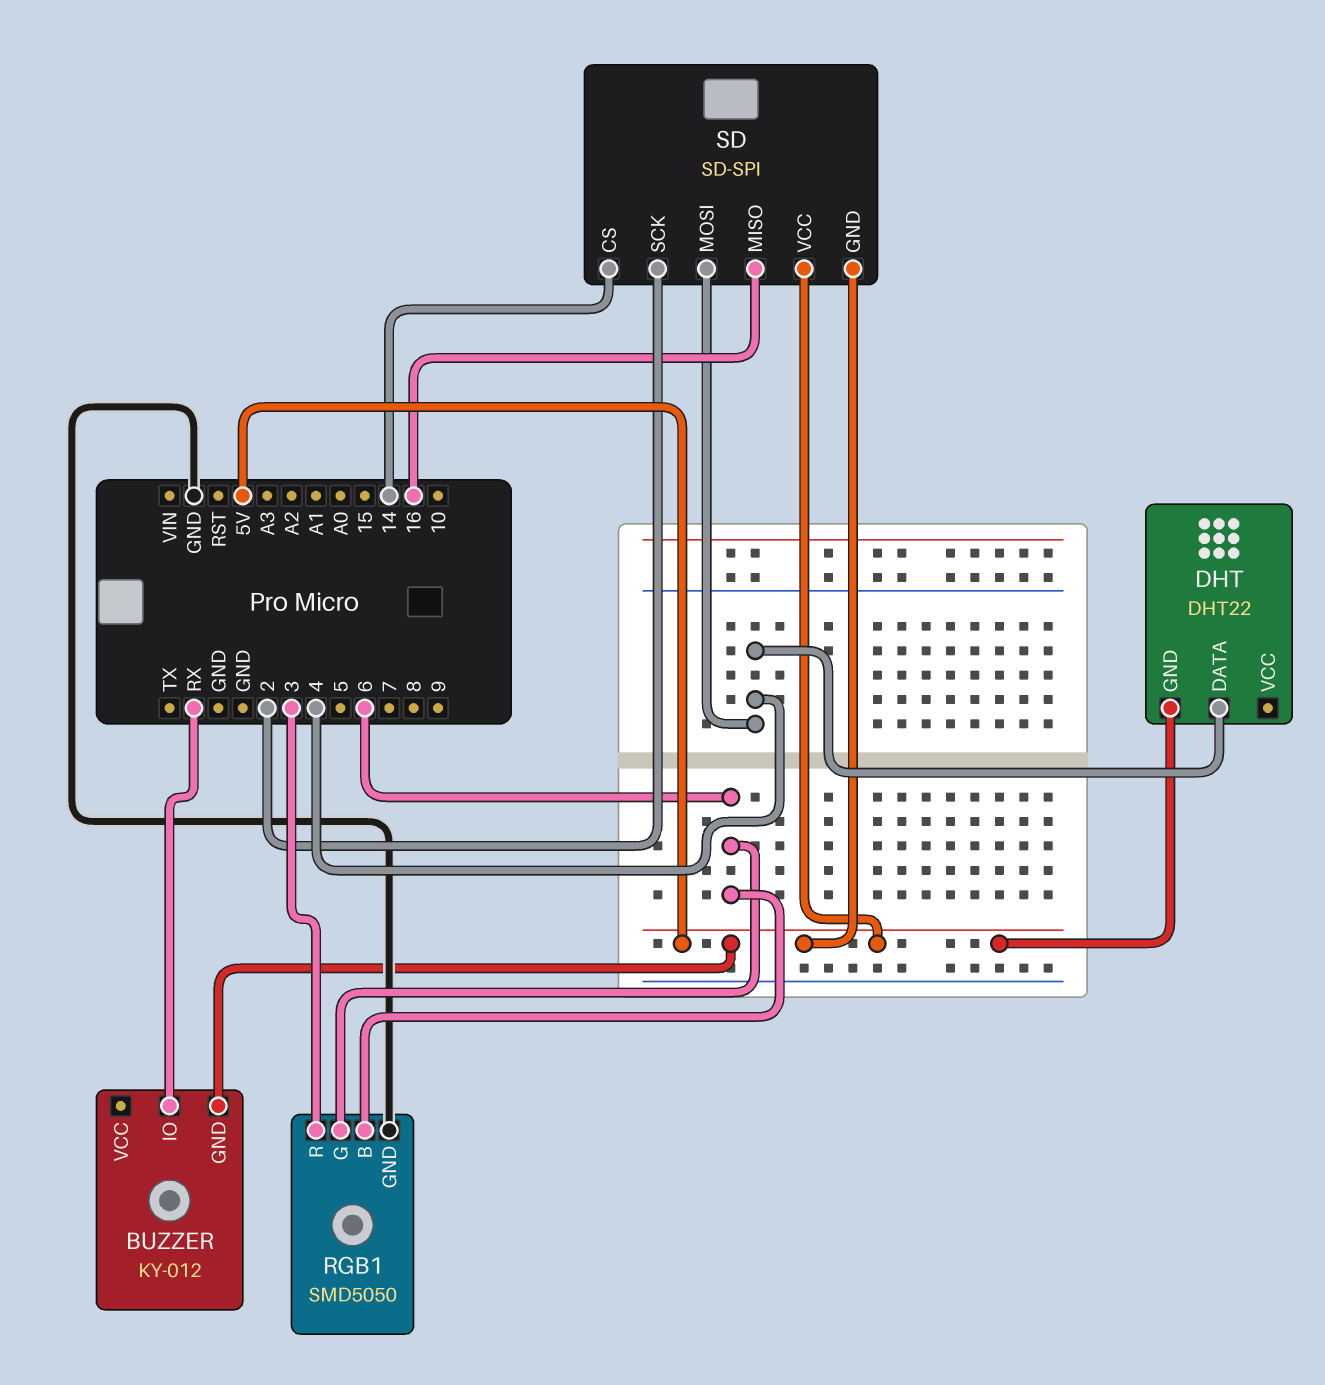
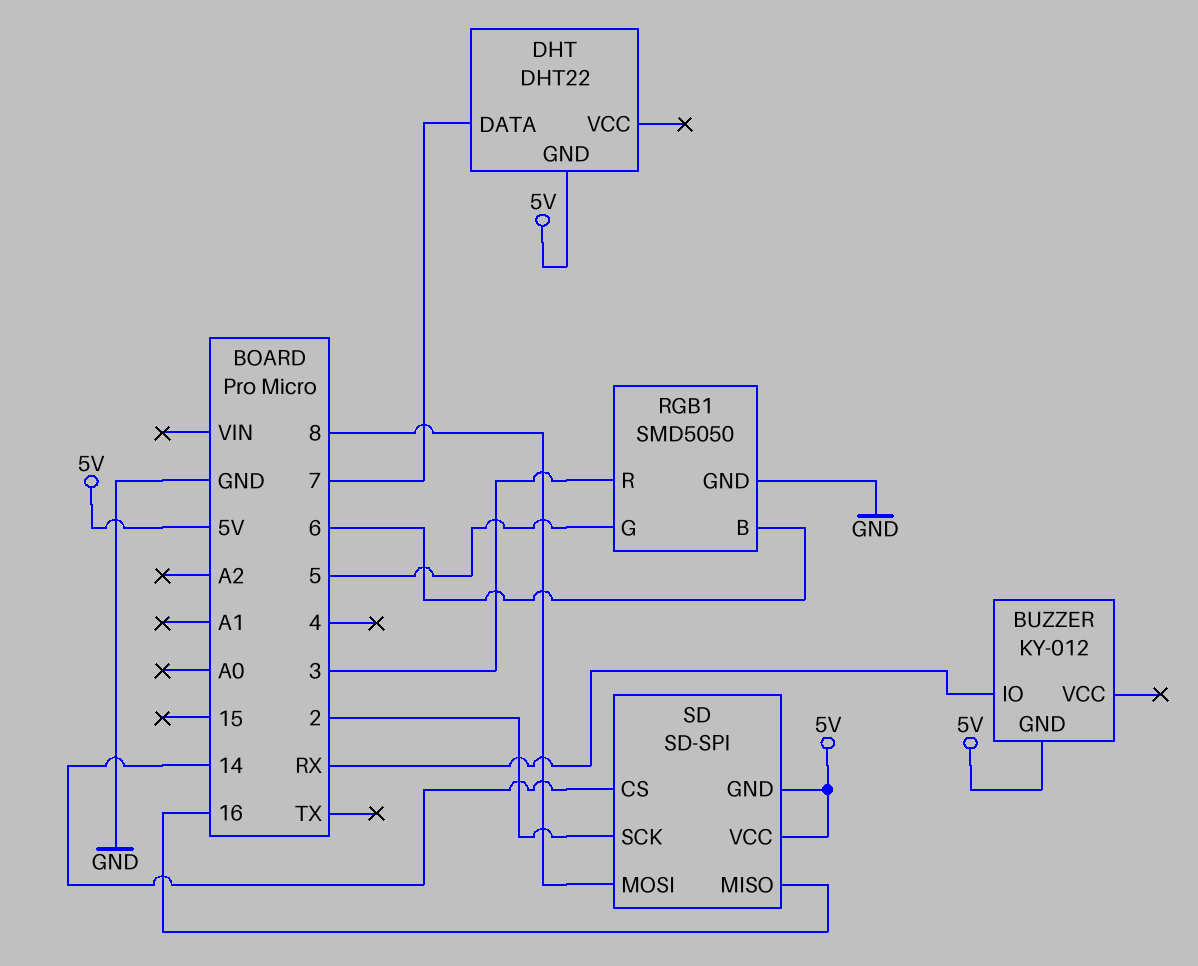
DHT pin DATA: 4 -> 7
RGB1 pin G: 6 -> 5
SD pin MOSI: 4 -> 8

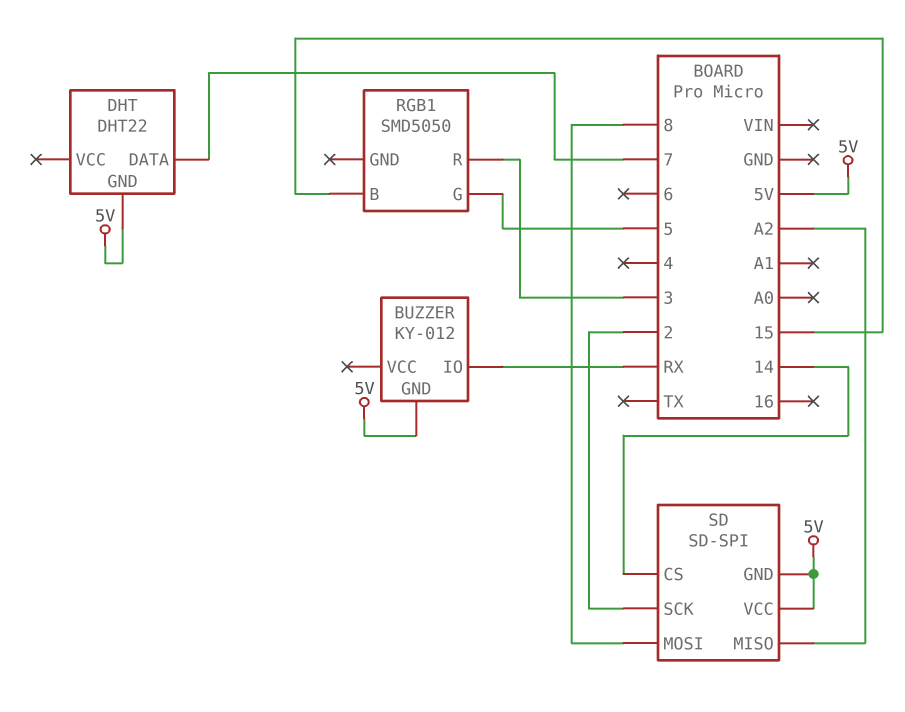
RGB1 pin B: 6 -> 15
RGB1 pin GND: GND -> none
SD pin MISO: 16 -> A2

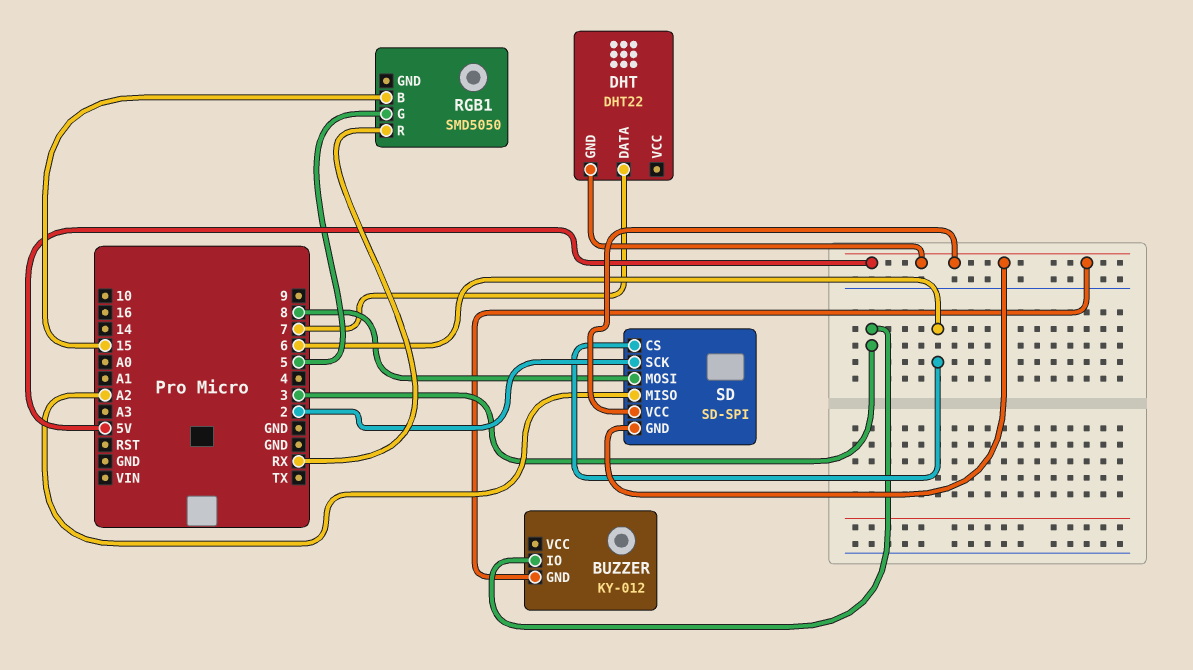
BUZZER pin IO: RX -> 3
RGB1 pin R: 3 -> RX
SD pin CS: 14 -> 6

